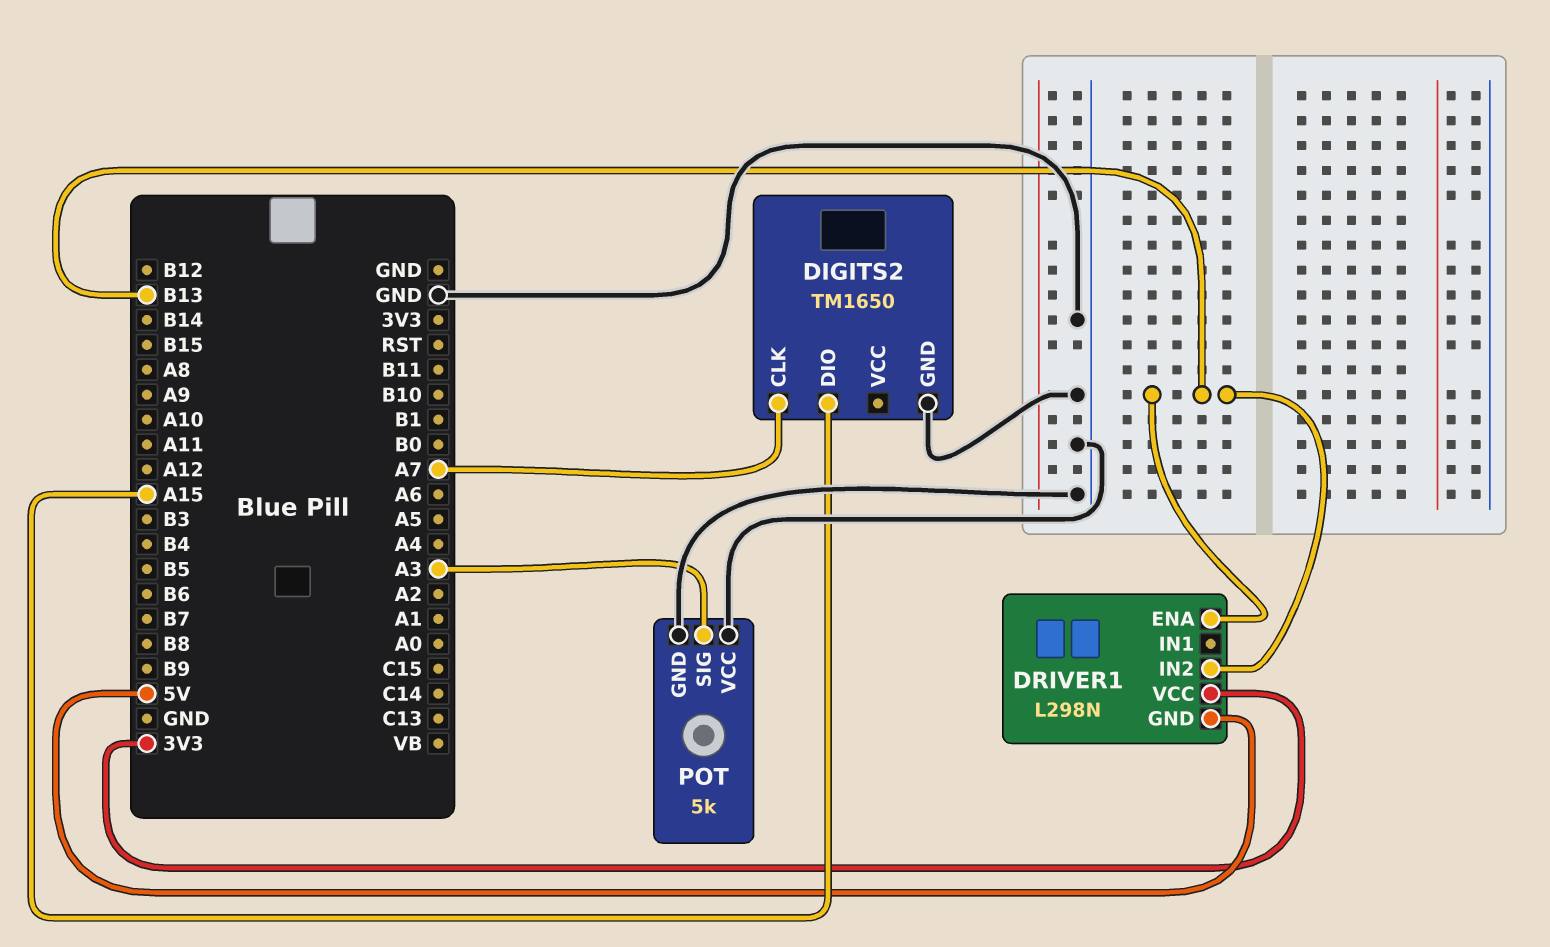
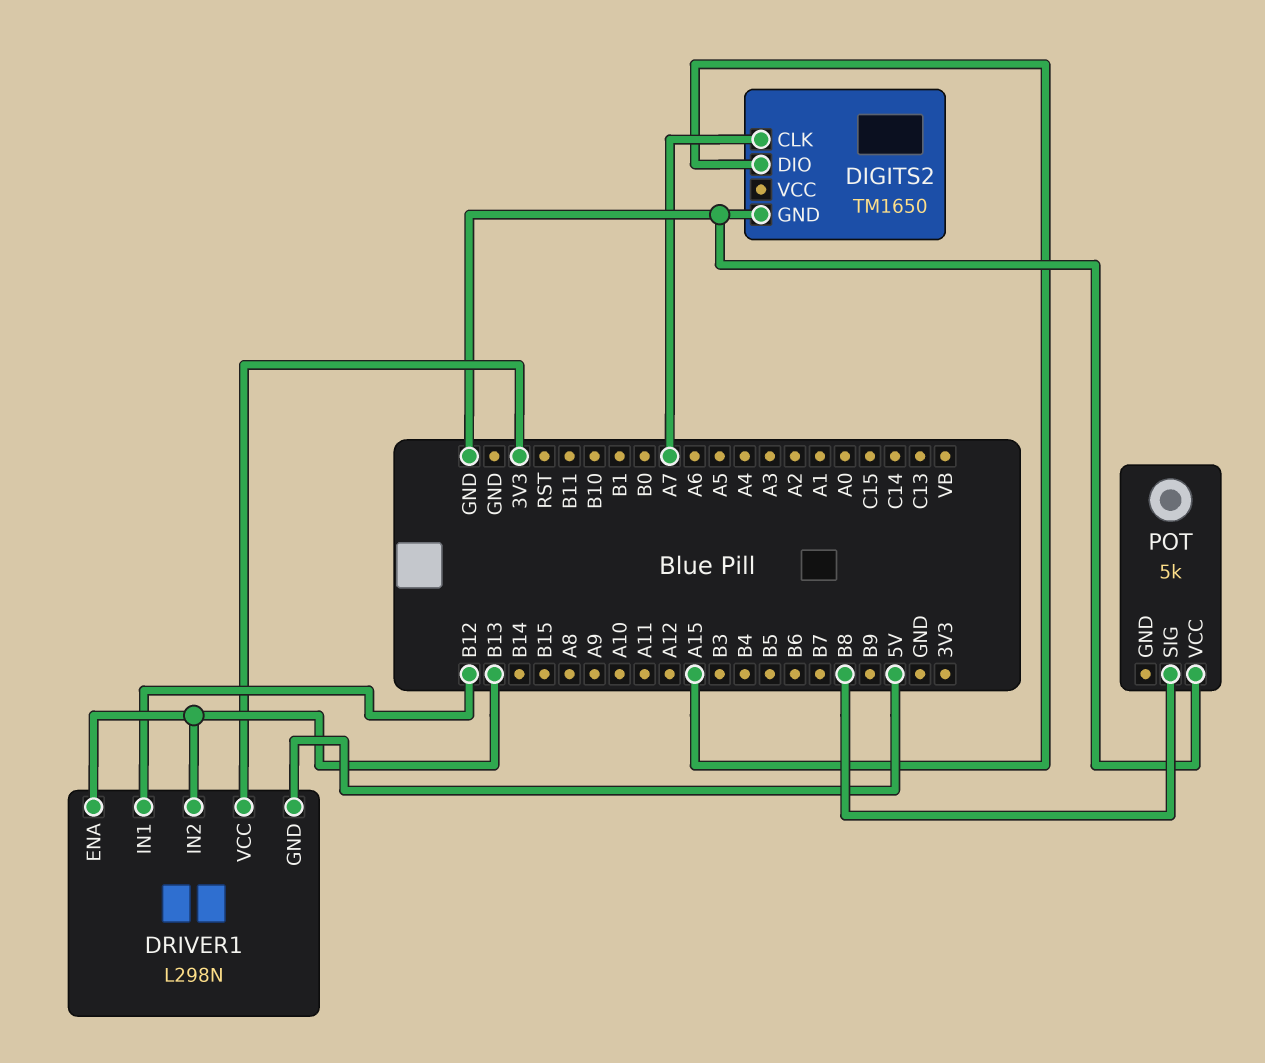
DRIVER1 pin IN1: none -> B12
POT pin GND: GND -> none
POT pin SIG: A3 -> B8

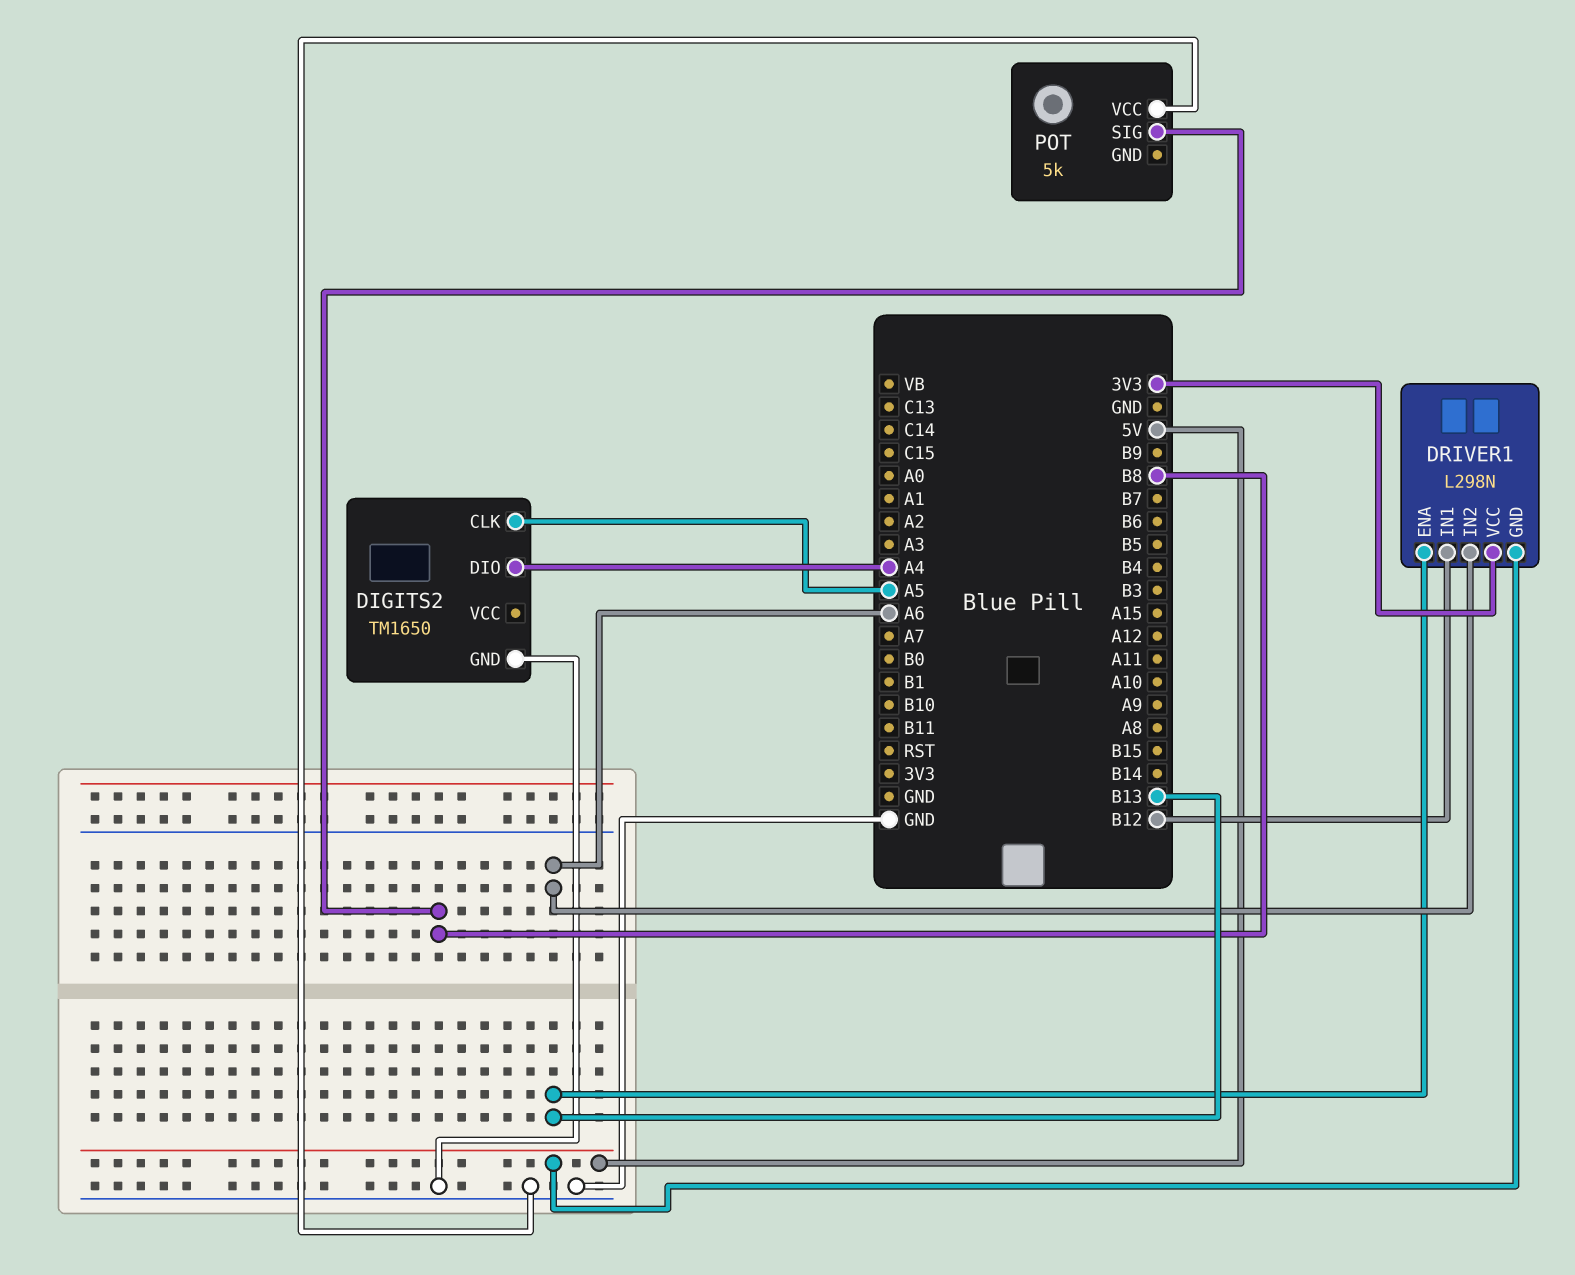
DIGITS2 pin CLK: A7 -> A5
DIGITS2 pin DIO: A15 -> A4
DRIVER1 pin IN2: B13 -> A6

